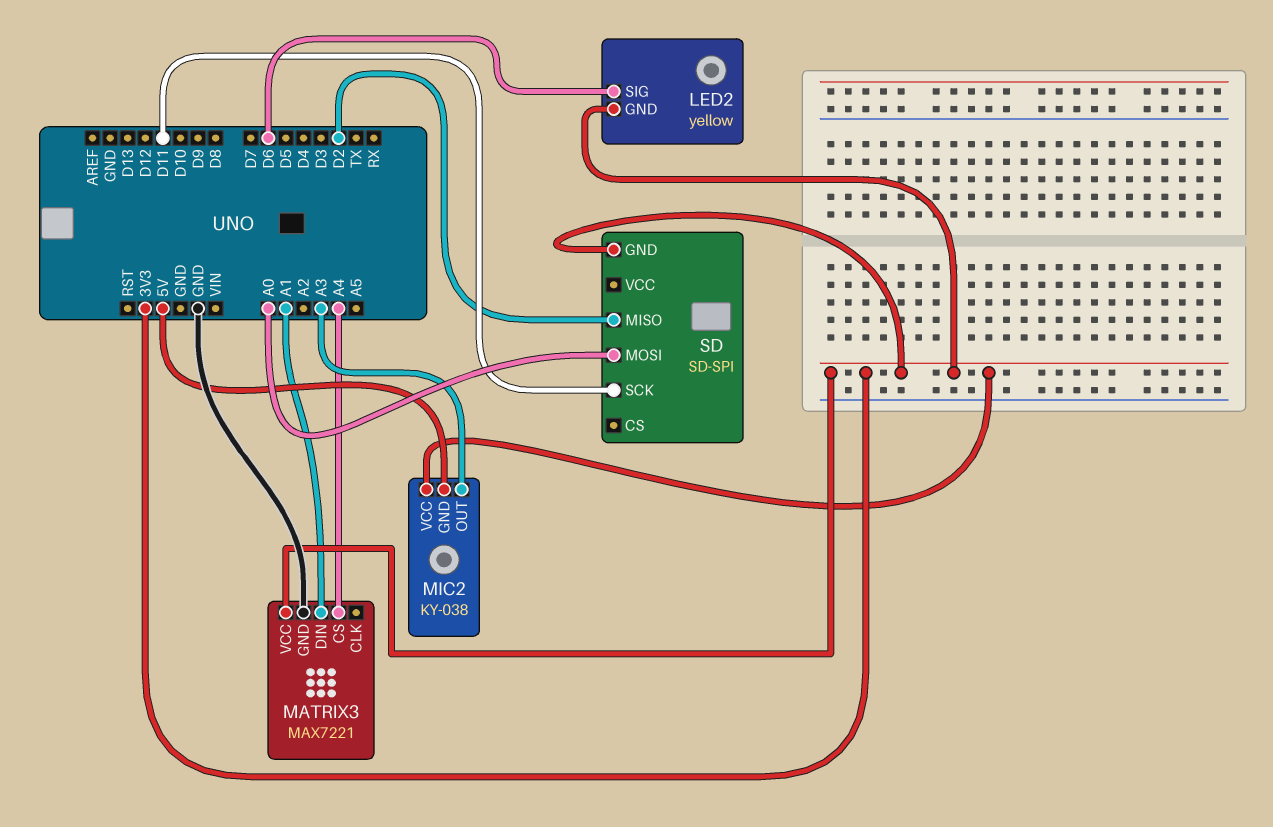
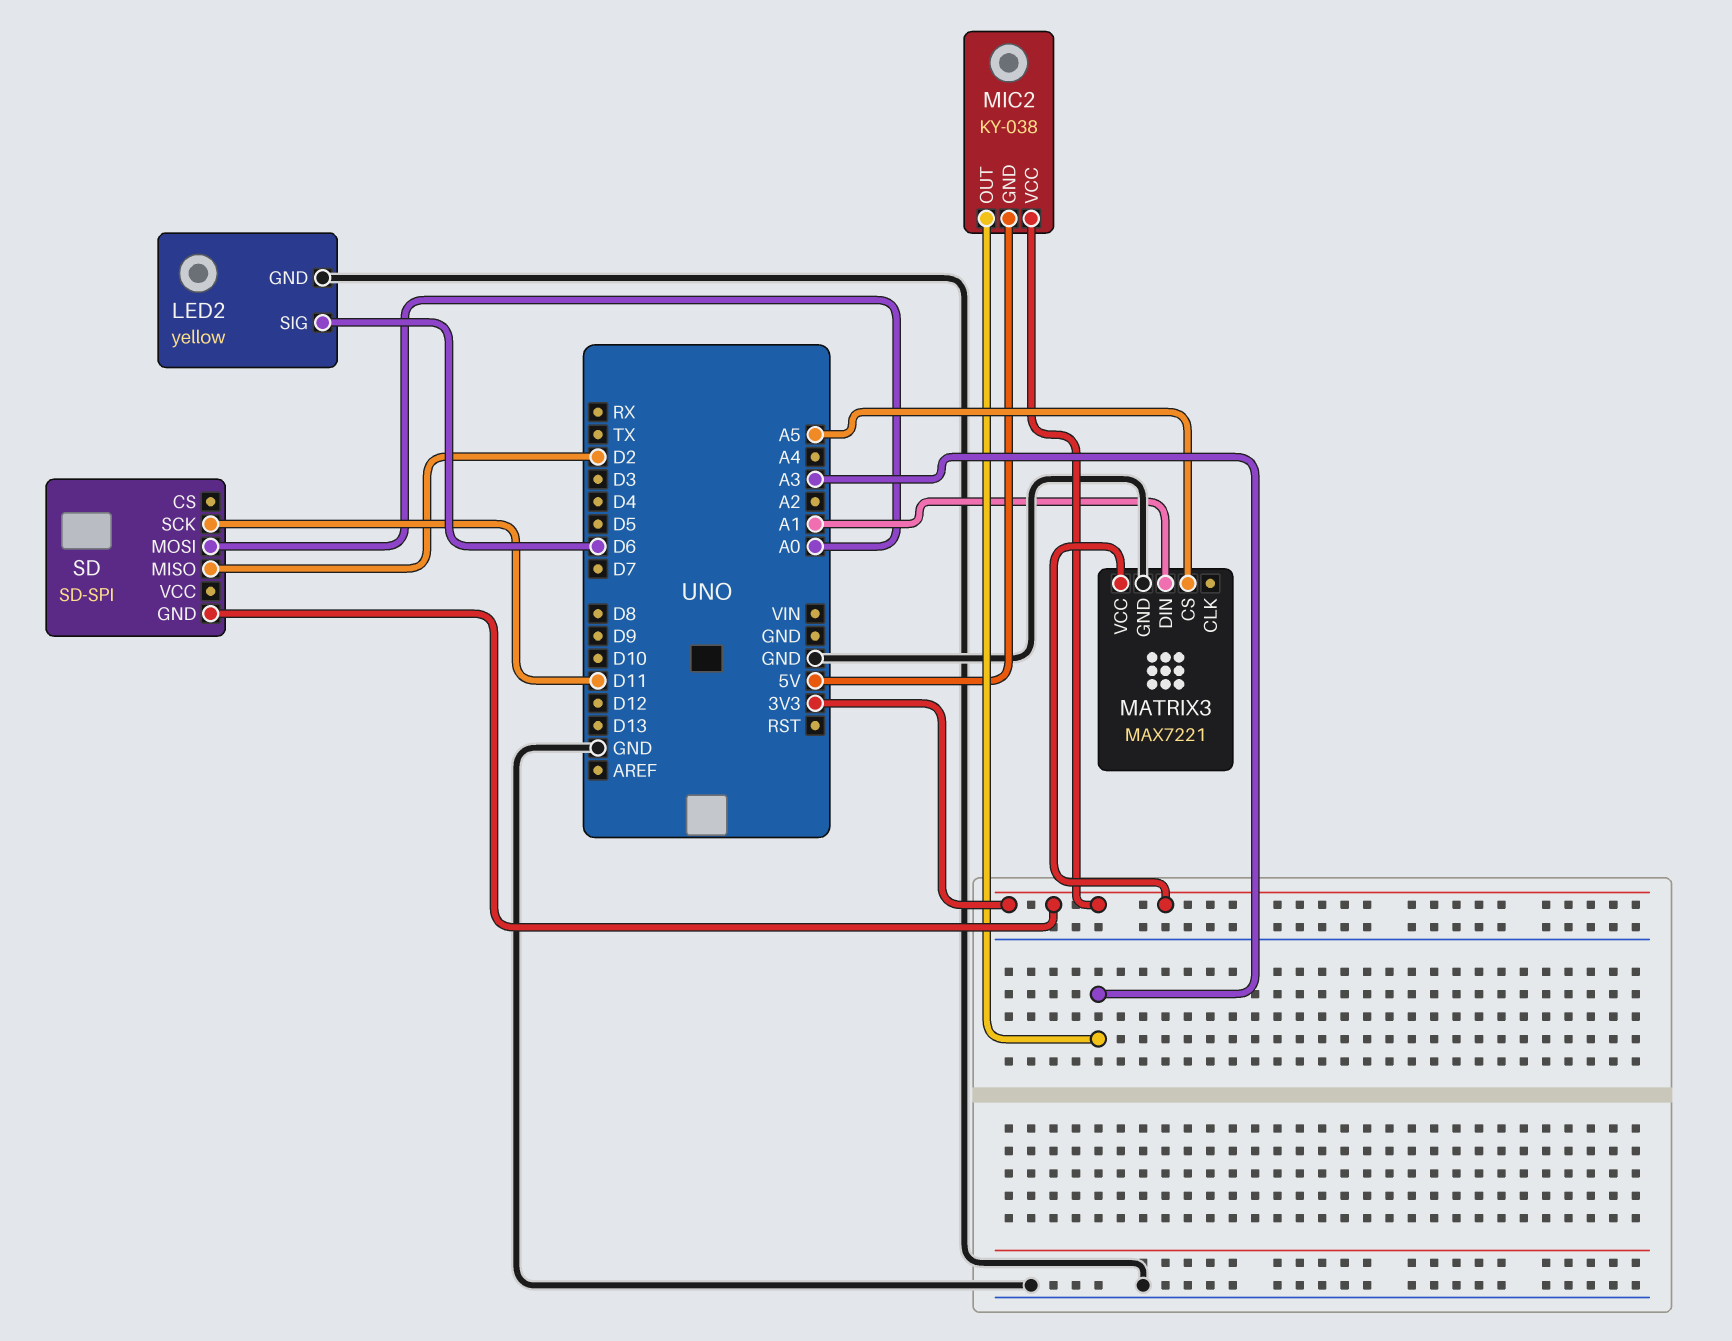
LED2 pin GND: 3V3 -> GND
MATRIX3 pin CS: A4 -> A5

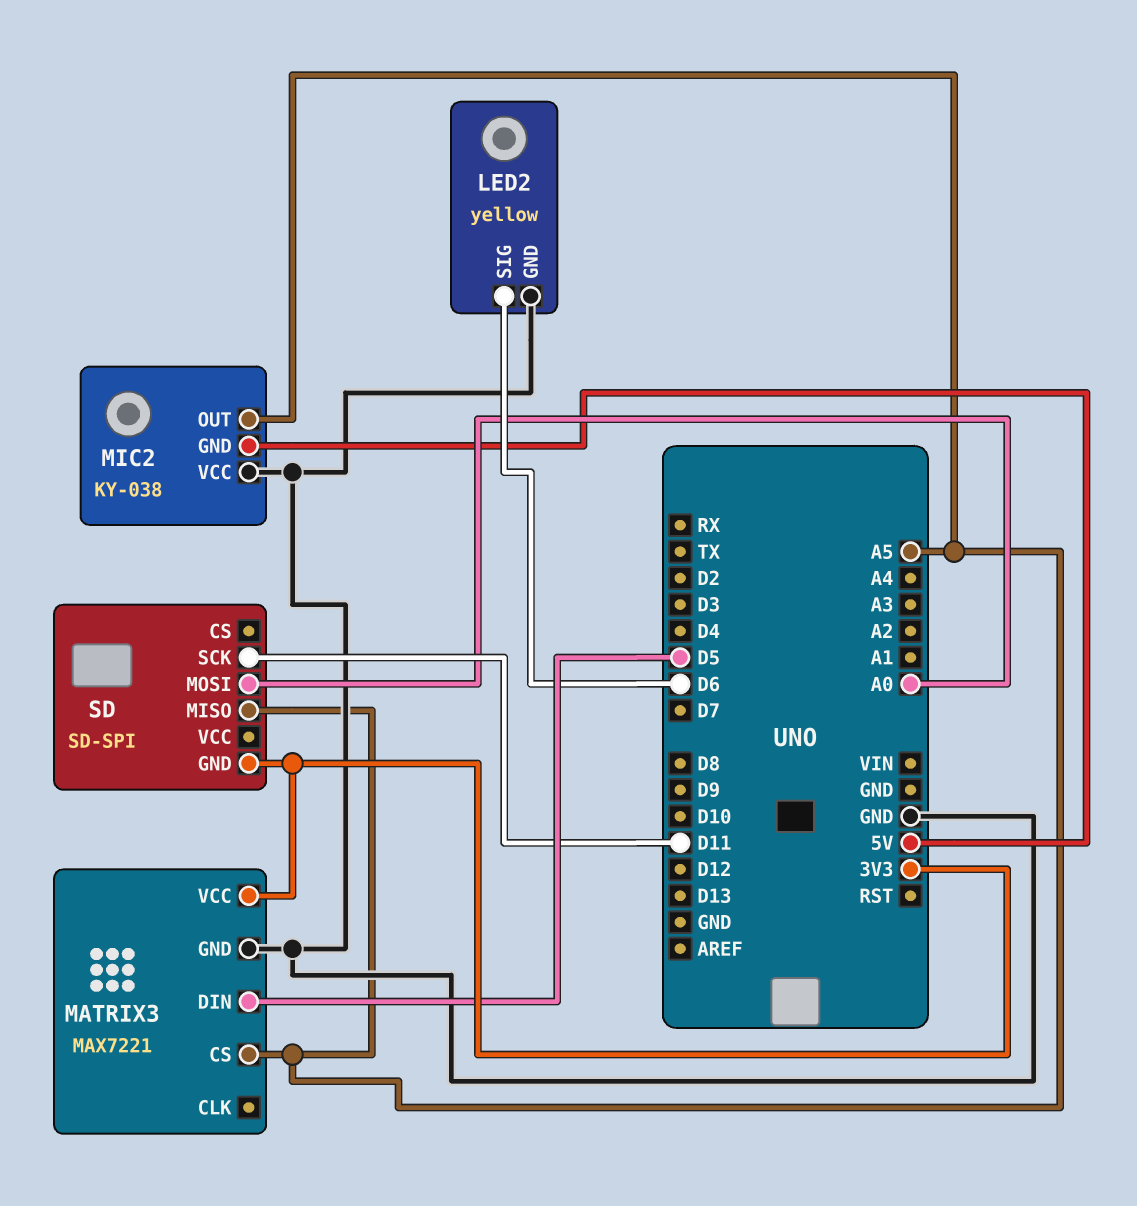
MATRIX3 pin DIN: A1 -> D5
MIC2 pin OUT: A3 -> A5
MIC2 pin VCC: 3V3 -> GND
SD pin MISO: D2 -> A5

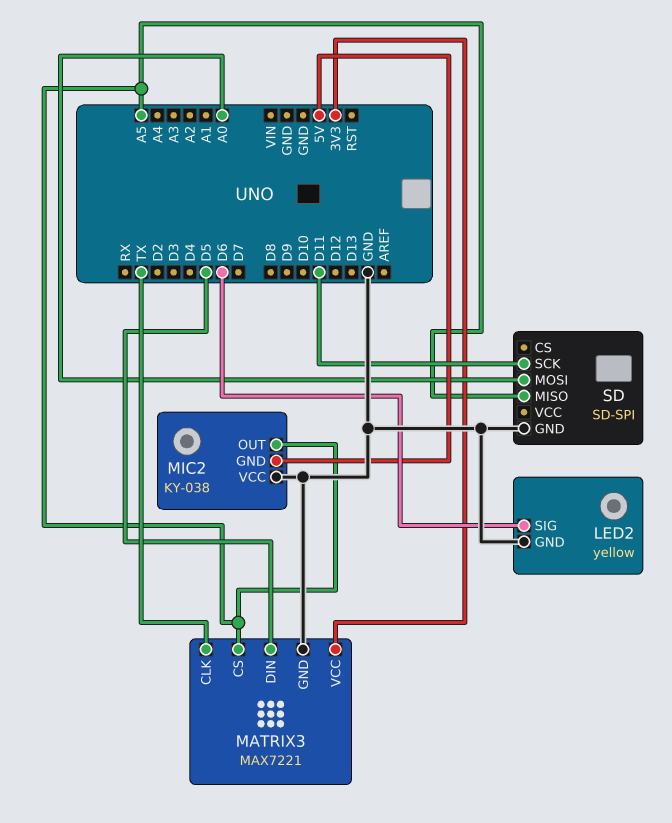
MATRIX3 pin CLK: none -> TX
SD pin GND: 3V3 -> GND

